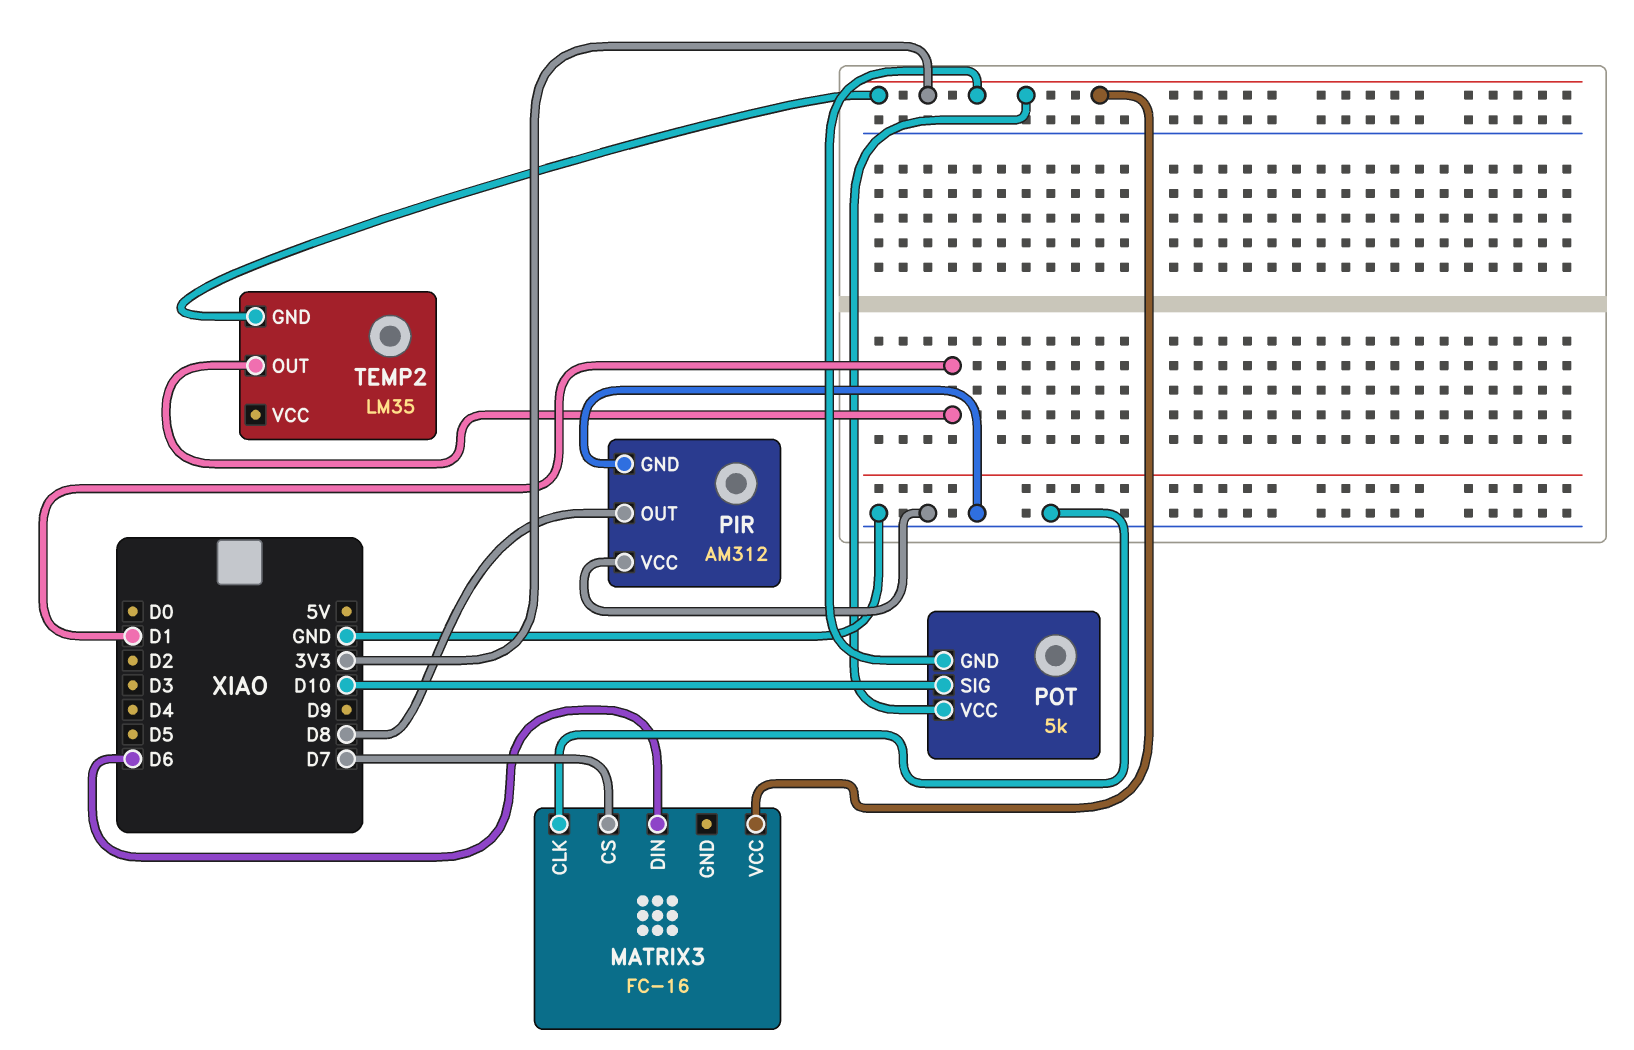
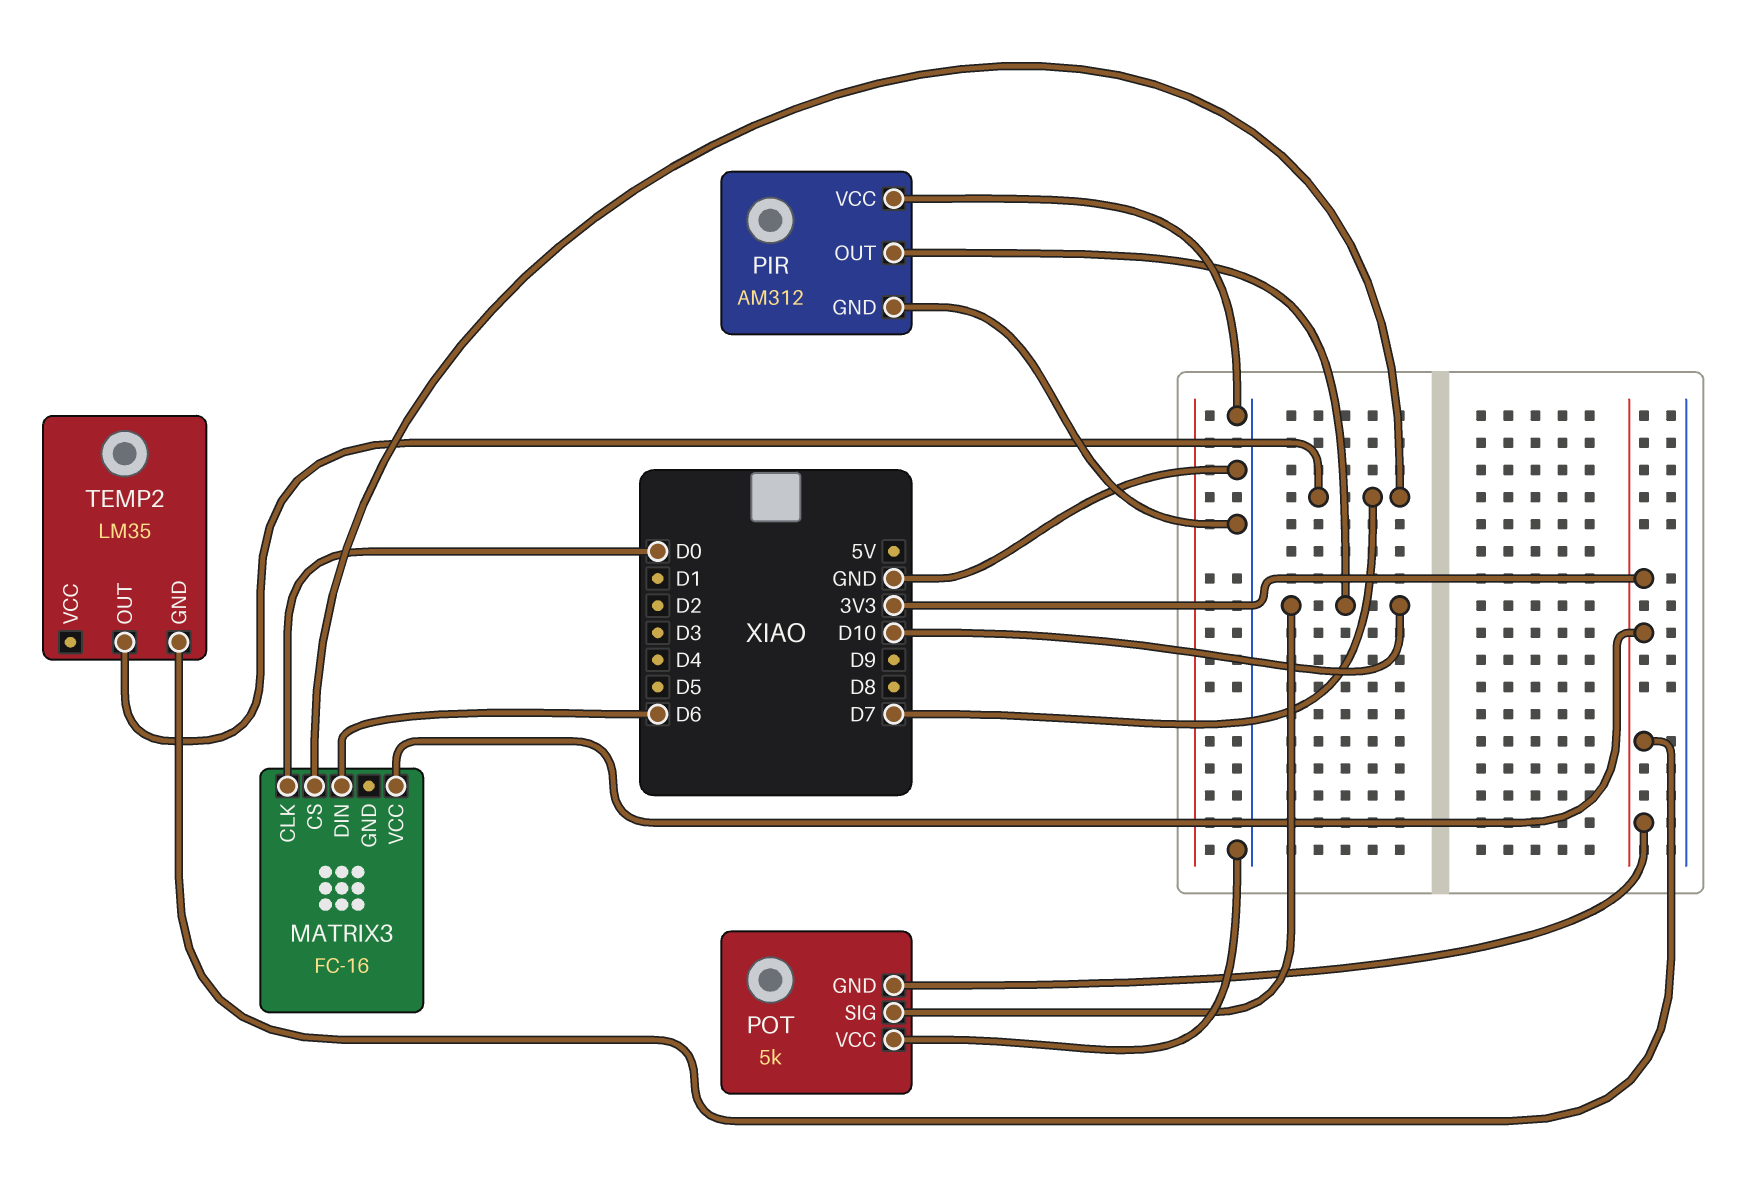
MATRIX3 pin CLK: GND -> D0
PIR pin OUT: D8 -> D10
POT pin VCC: 3V3 -> GND
TEMP2 pin OUT: D1 -> D7

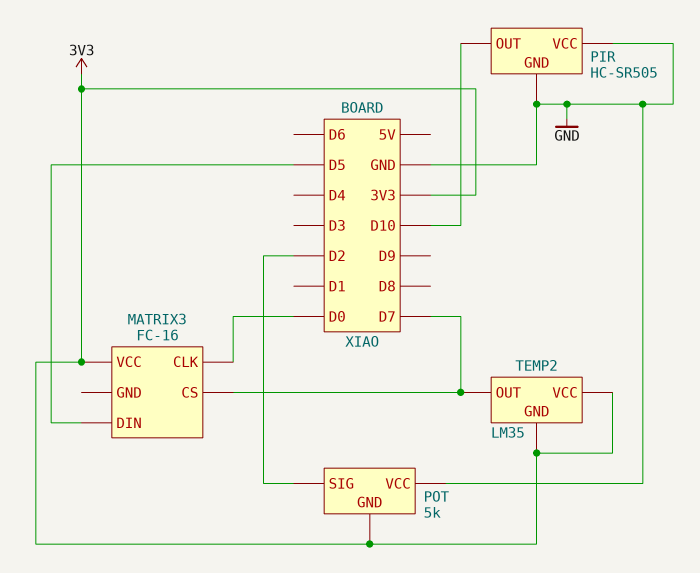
MATRIX3 pin DIN: D6 -> D5
PIR: AM312 -> HC-SR505
POT pin SIG: D10 -> D2
TEMP2 pin VCC: none -> 3V3

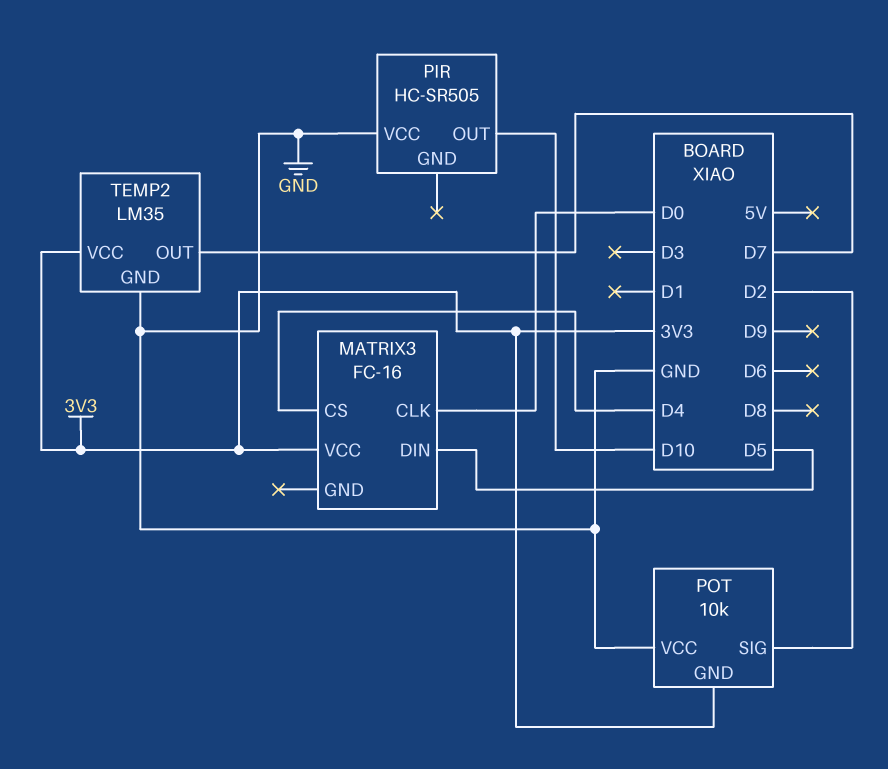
MATRIX3 pin CS: D7 -> D4
PIR pin GND: GND -> none
POT: 5k -> 10k
TEMP2 pin GND: 3V3 -> GND

